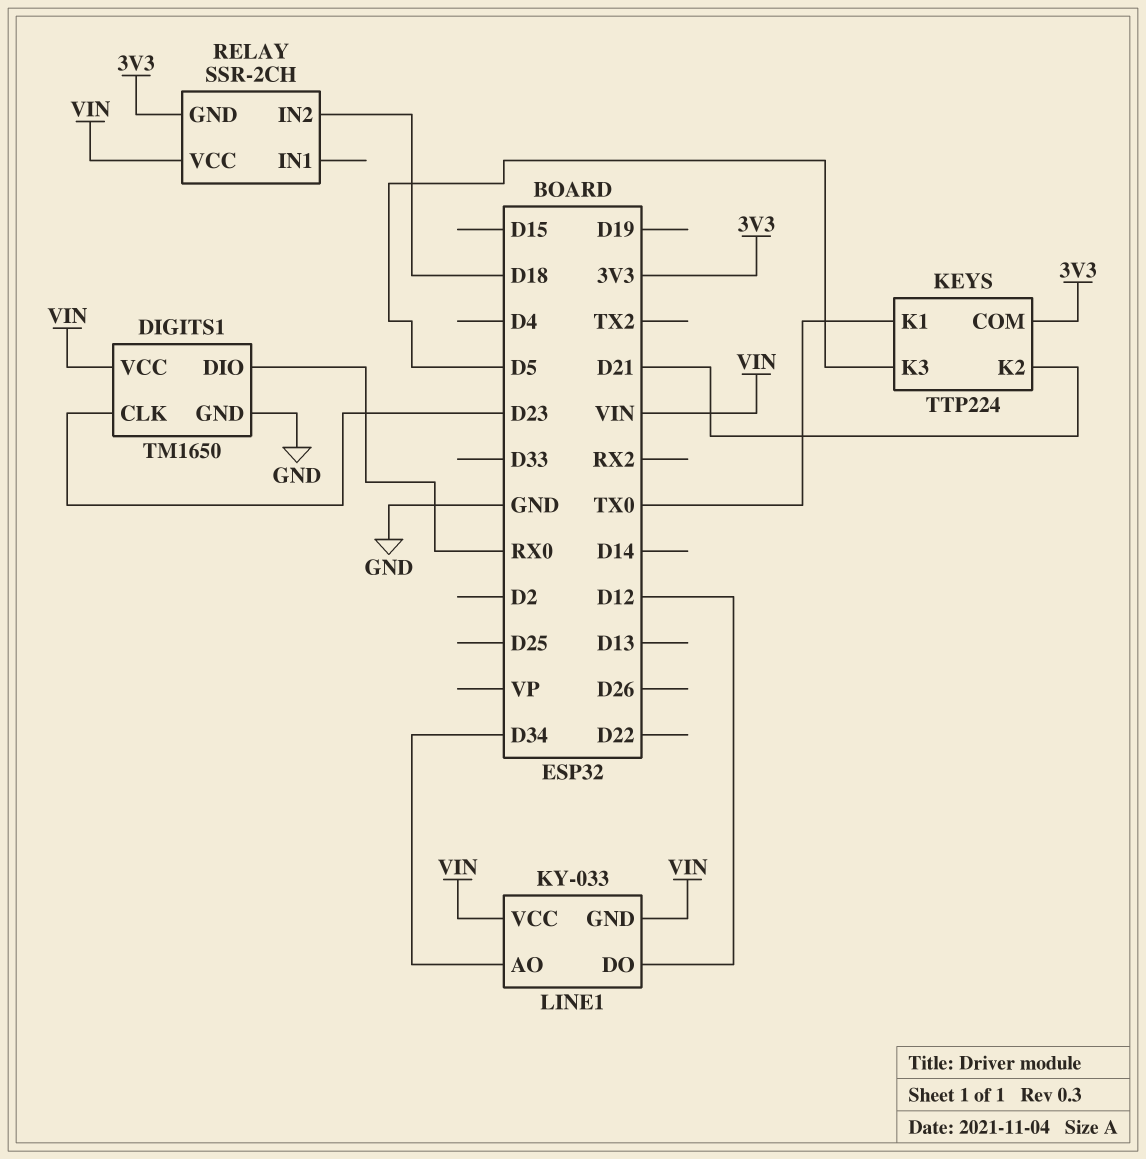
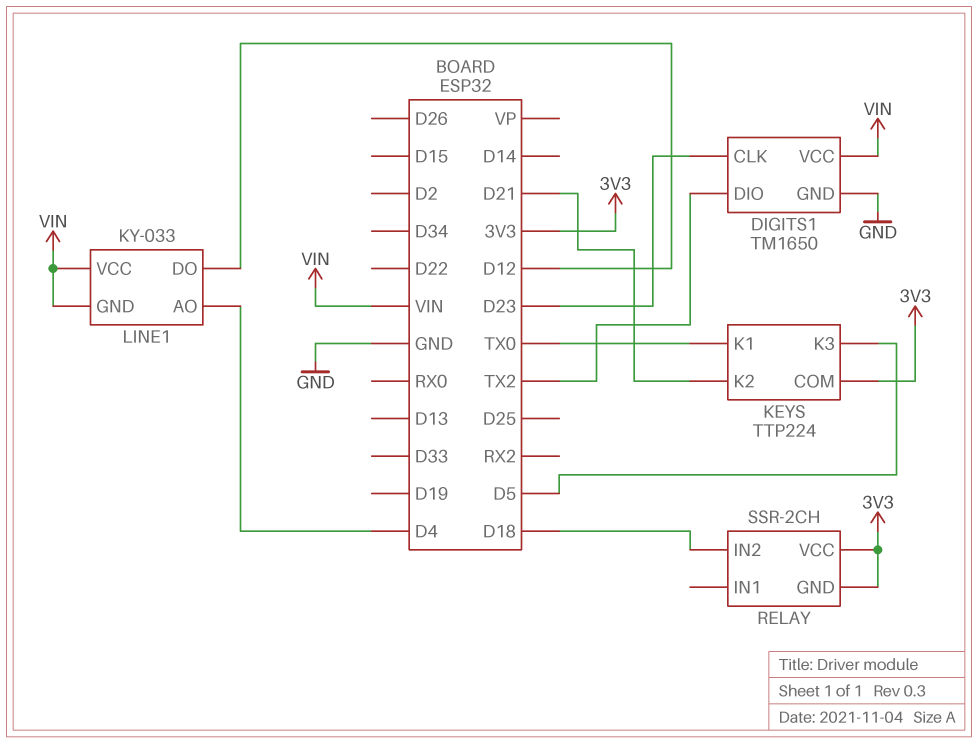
DIGITS1 pin DIO: RX0 -> TX2
LINE1 pin AO: D34 -> D4
RELAY pin VCC: VIN -> 3V3

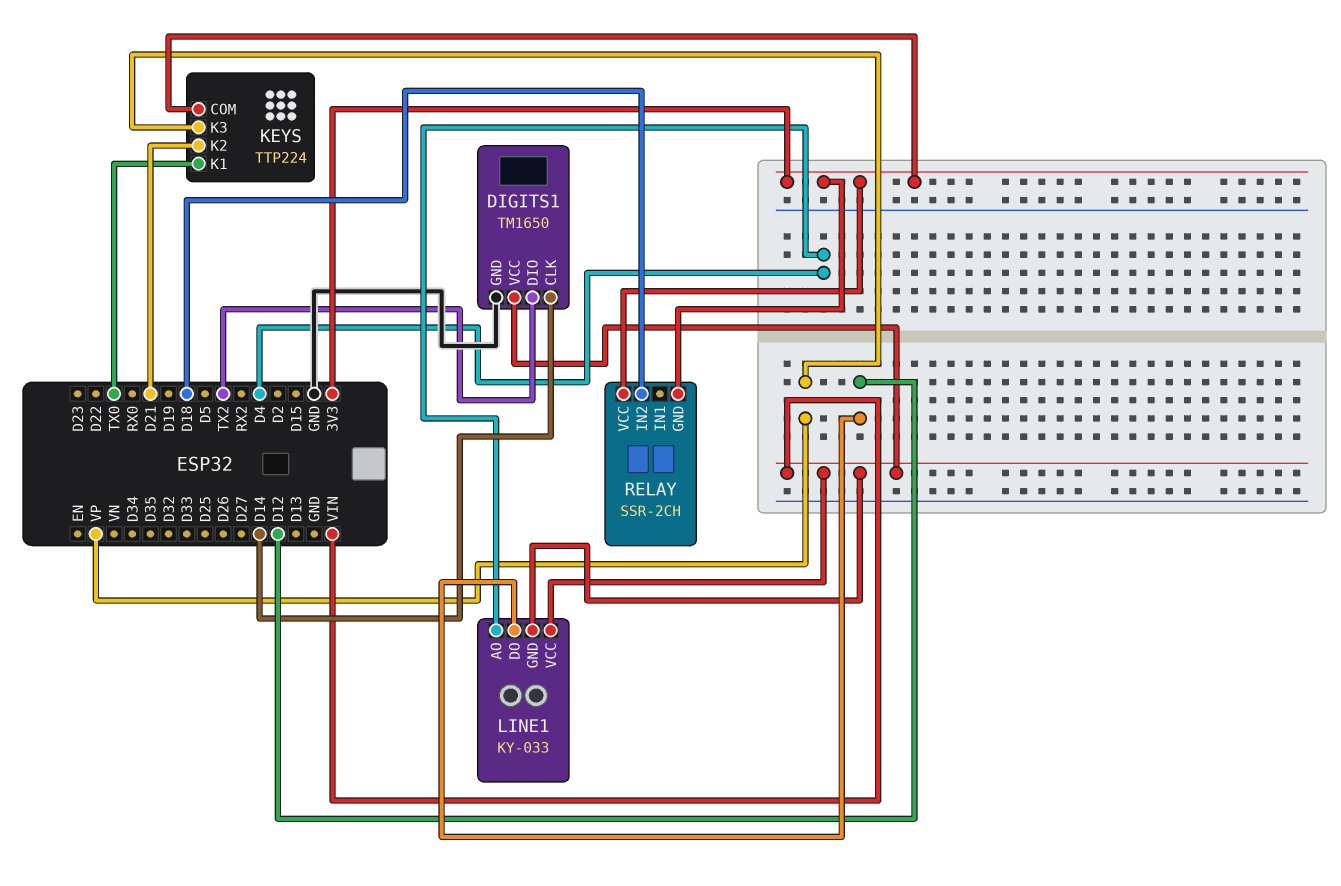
DIGITS1 pin CLK: D23 -> D14
KEYS pin K3: D5 -> VP

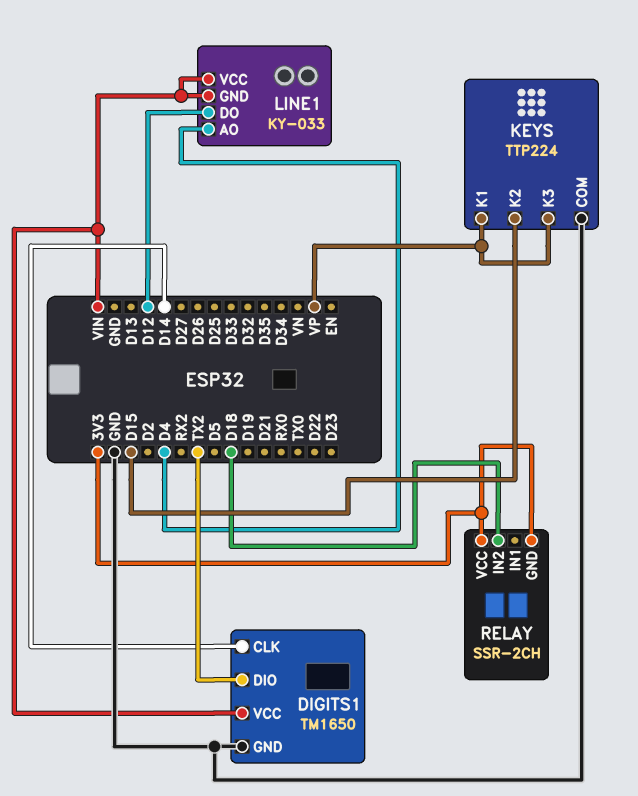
KEYS pin COM: 3V3 -> GND
KEYS pin K1: TX0 -> VP
KEYS pin K2: D21 -> D15

